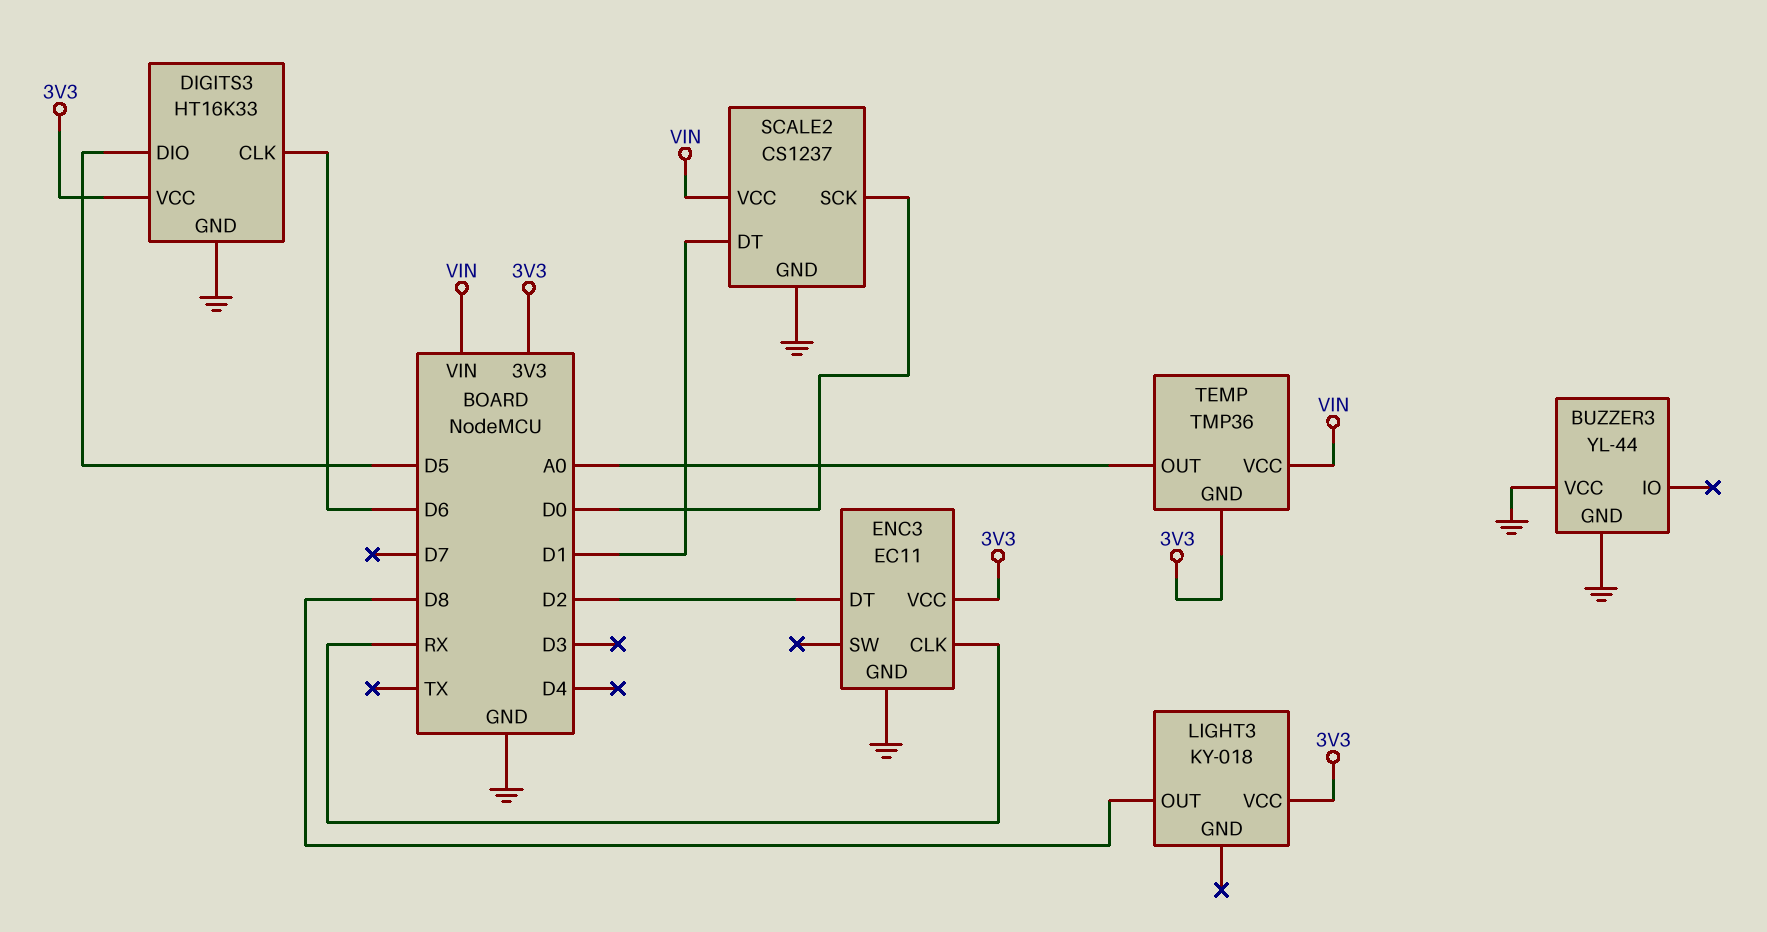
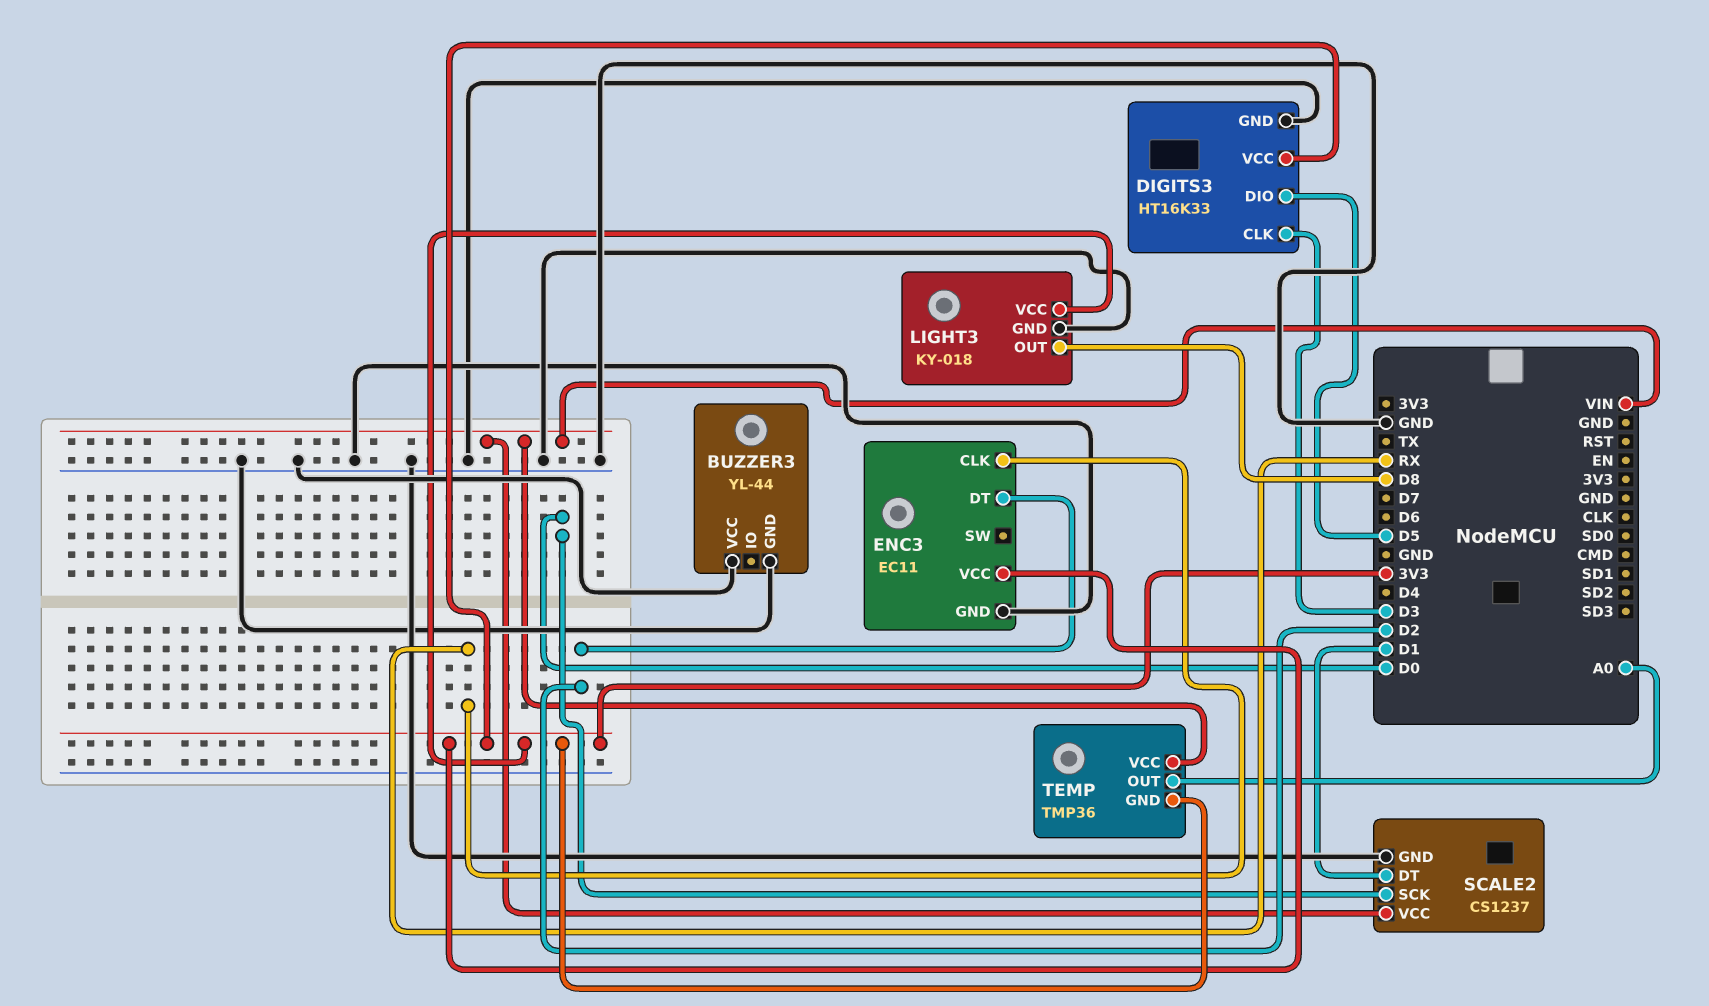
DIGITS3 pin CLK: D6 -> D3
LIGHT3 pin GND: none -> GND

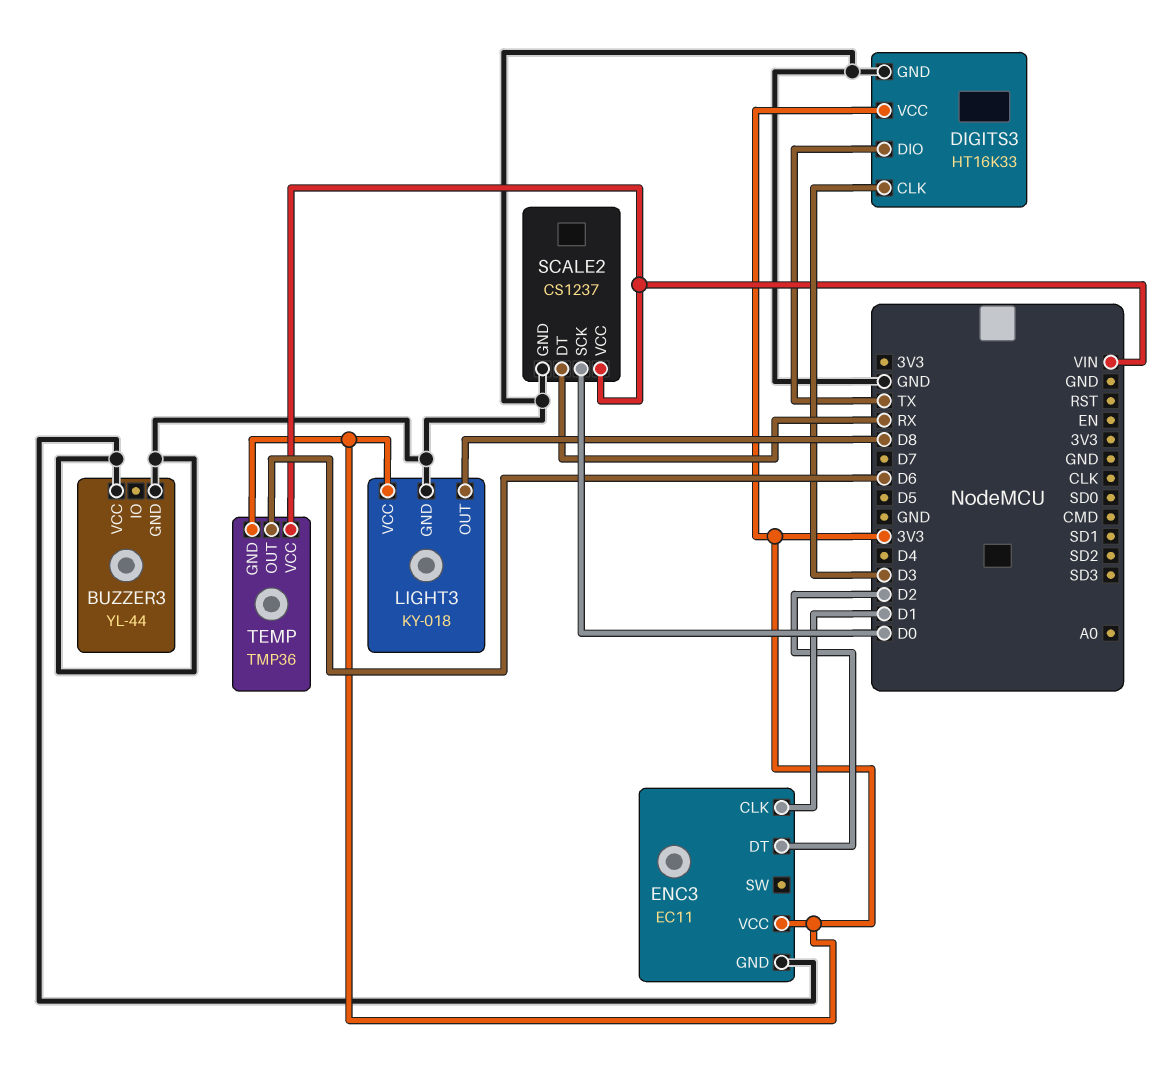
DIGITS3 pin DIO: D5 -> TX
ENC3 pin CLK: RX -> D1
SCALE2 pin DT: D1 -> RX
TEMP pin OUT: A0 -> D6

